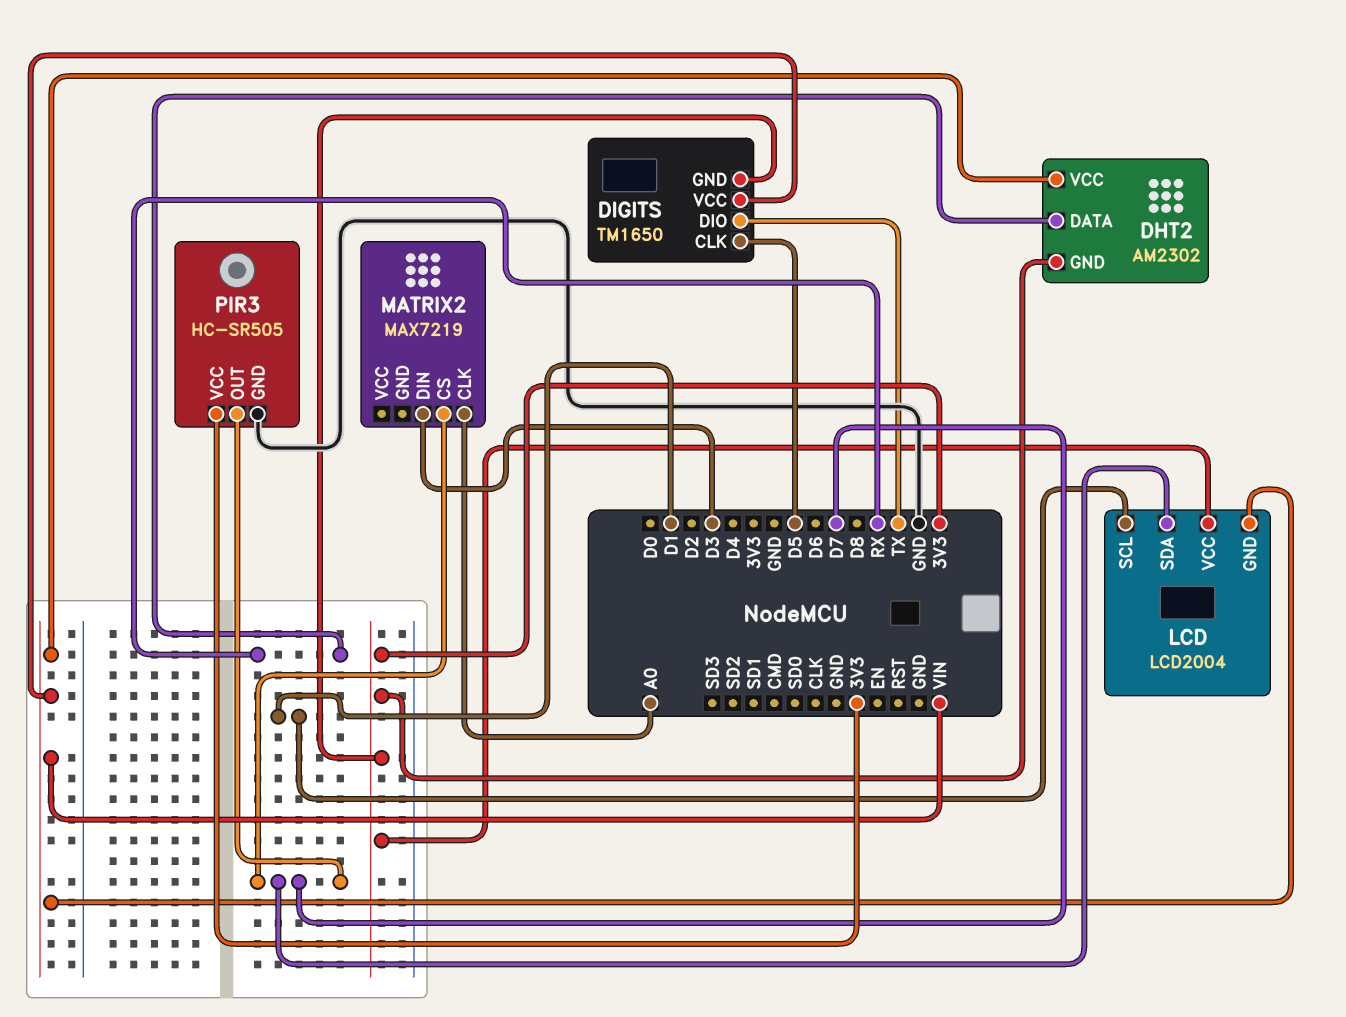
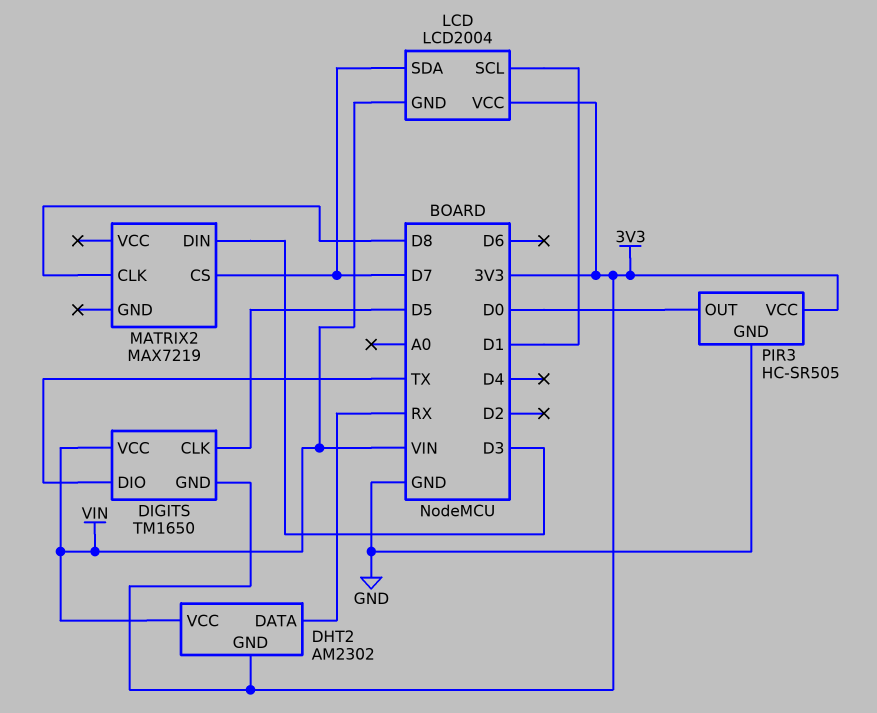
MATRIX2 pin CLK: A0 -> D8
PIR3 pin OUT: D7 -> D0

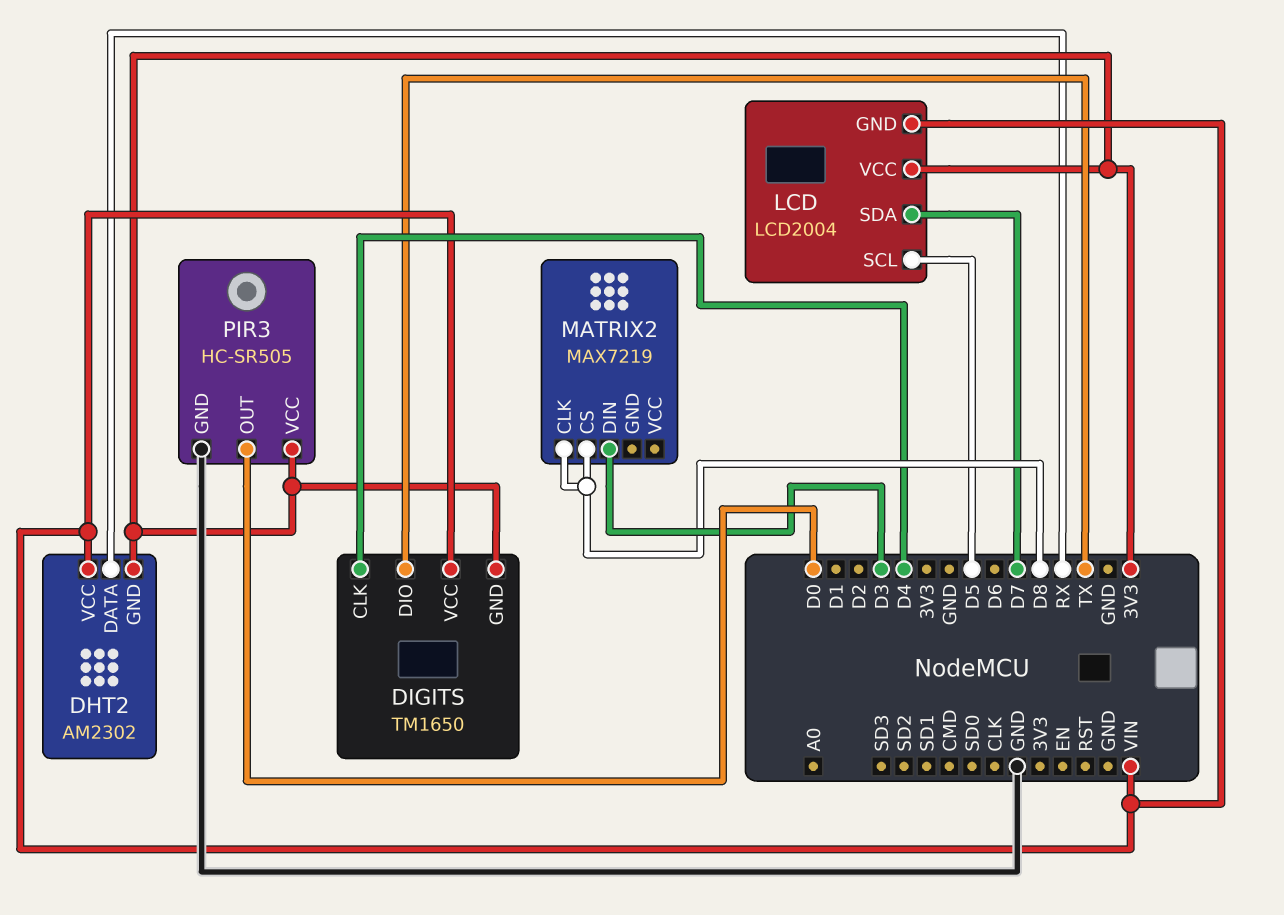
DIGITS pin CLK: D5 -> D4
LCD pin SCL: D1 -> D5
MATRIX2 pin CS: D7 -> D8

